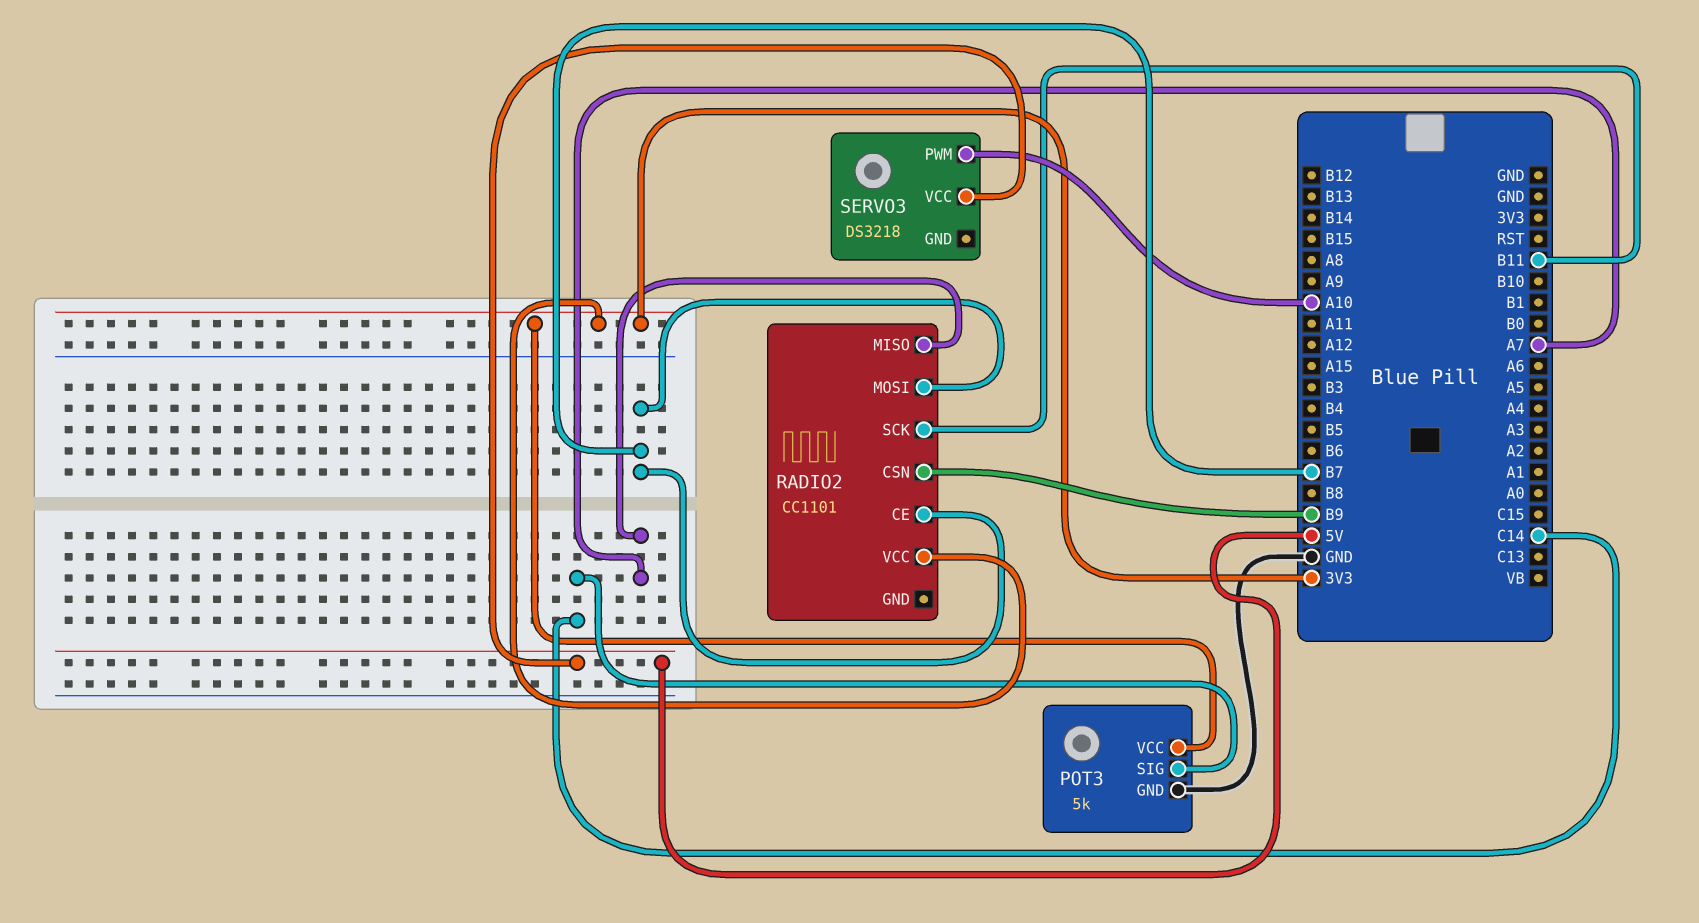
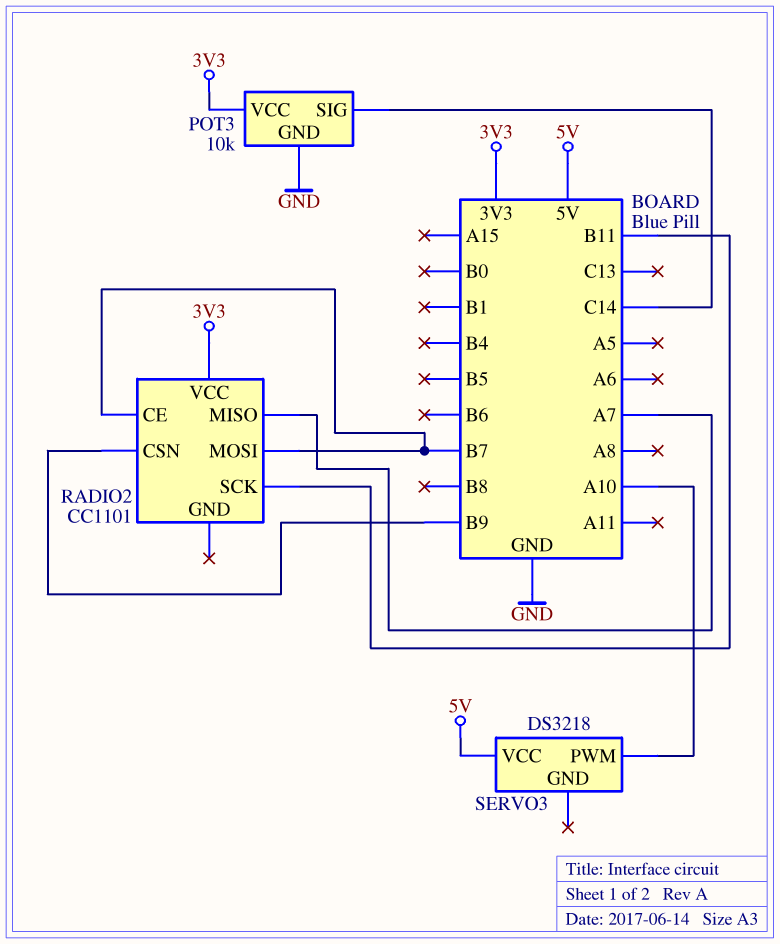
POT3: 5k -> 10k

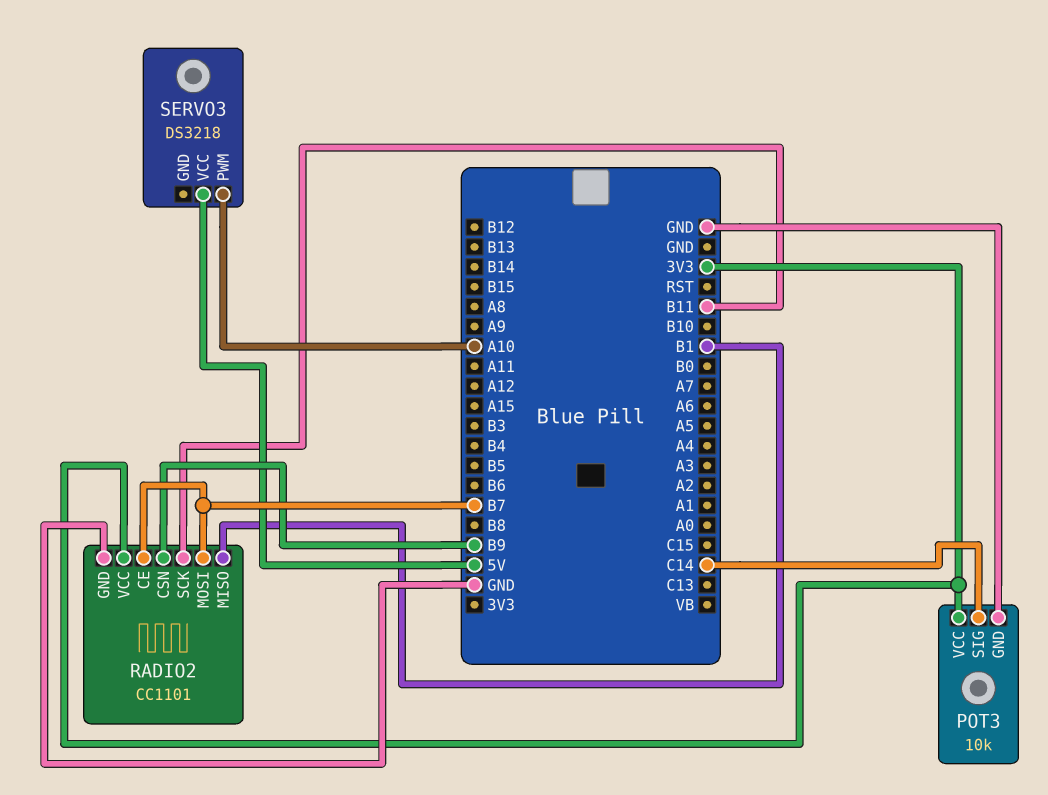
RADIO2 pin GND: none -> GND
RADIO2 pin MISO: A7 -> B1

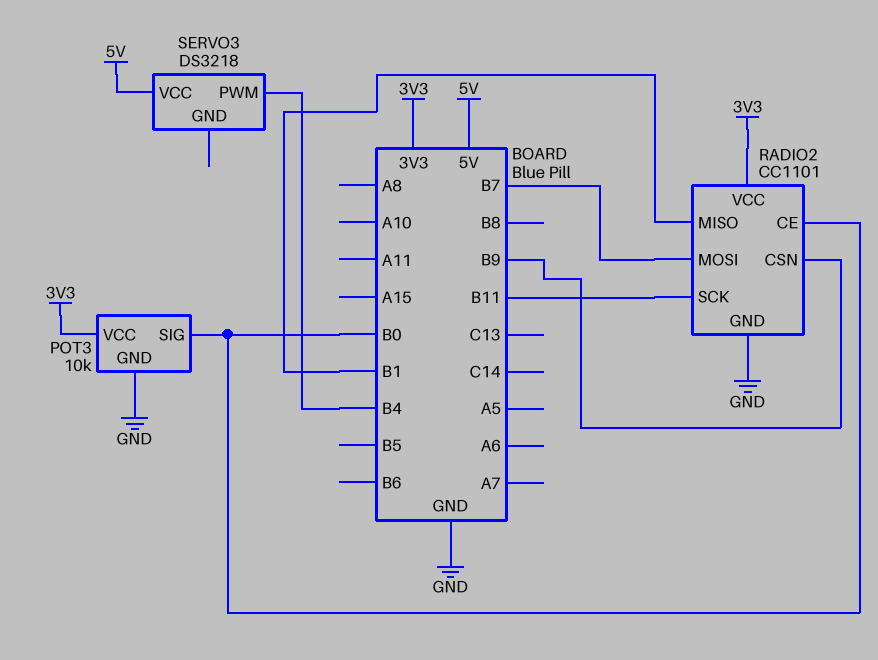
POT3 pin SIG: C14 -> B0
RADIO2 pin CE: B7 -> B0
SERVO3 pin PWM: A10 -> B4

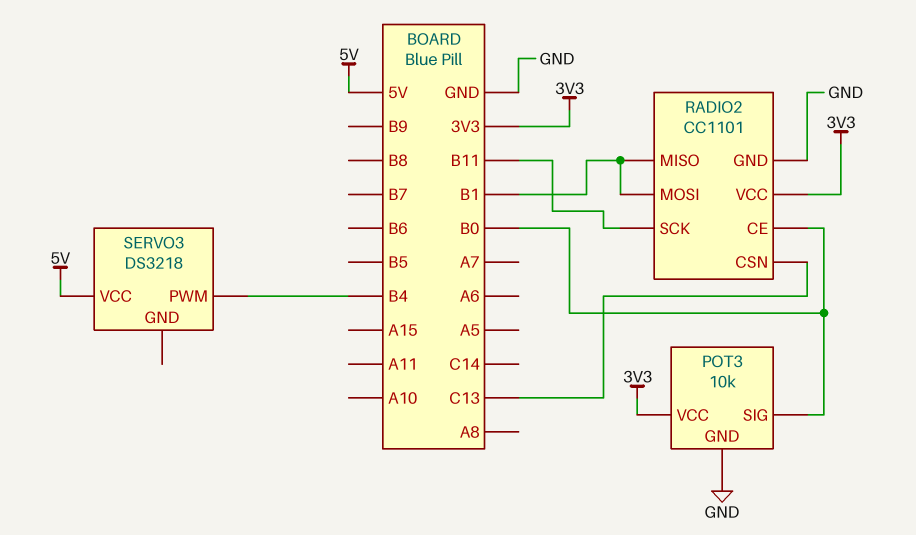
RADIO2 pin CSN: B9 -> C13
RADIO2 pin MOSI: B7 -> B1

